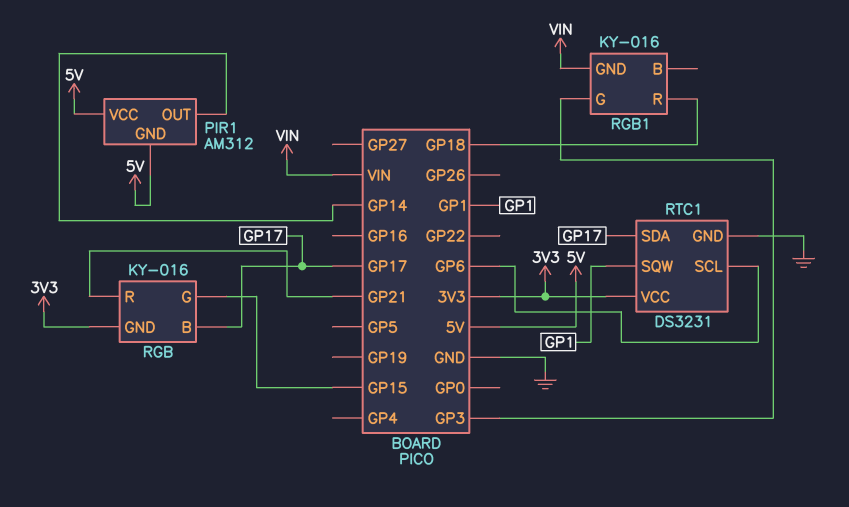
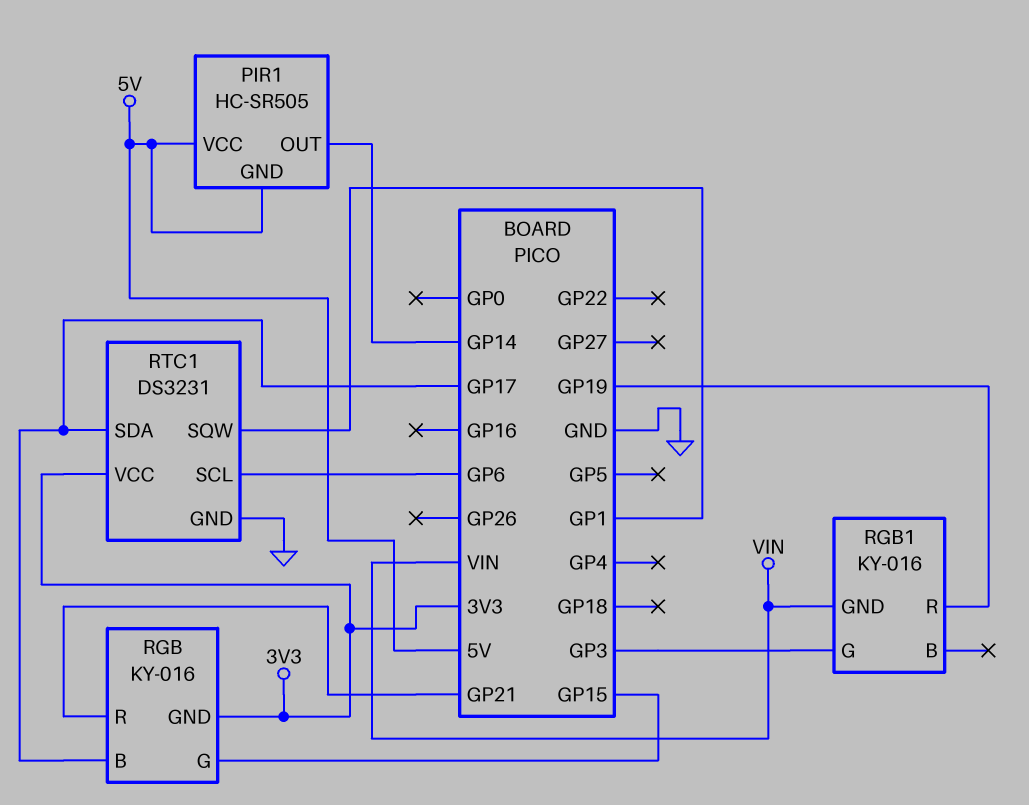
PIR1: AM312 -> HC-SR505
RGB1 pin R: GP18 -> GP19

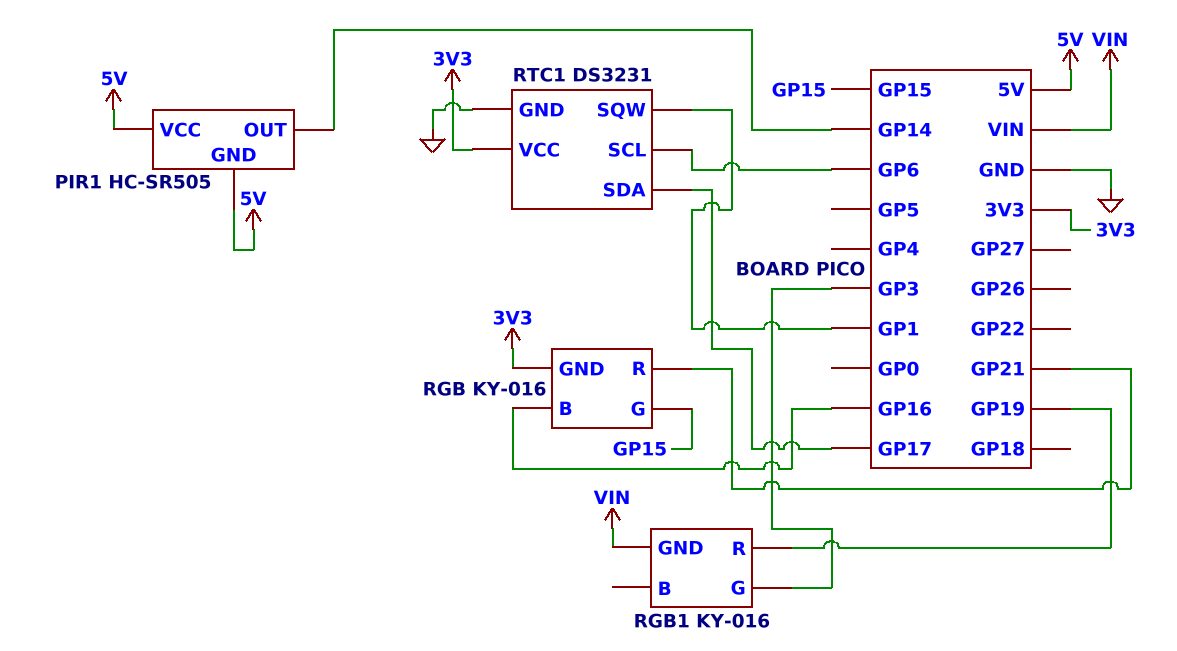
RGB pin B: GP17 -> GP16

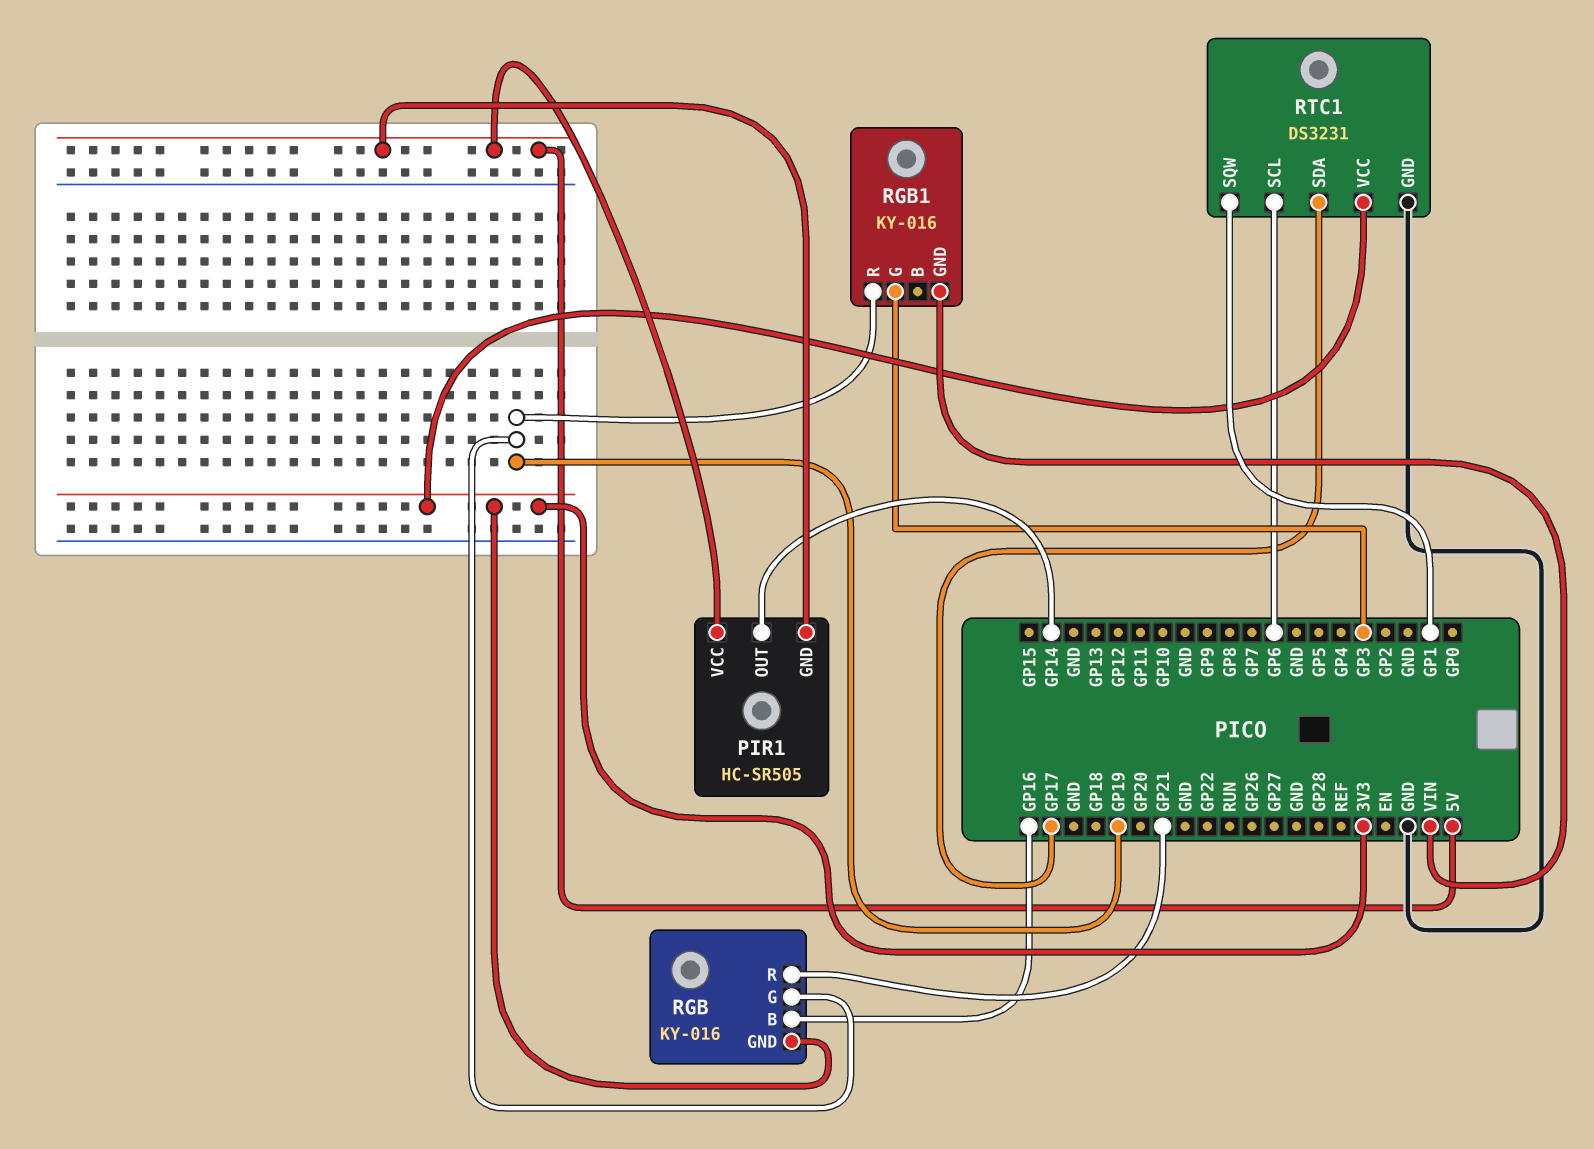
RGB pin G: GP15 -> GP19

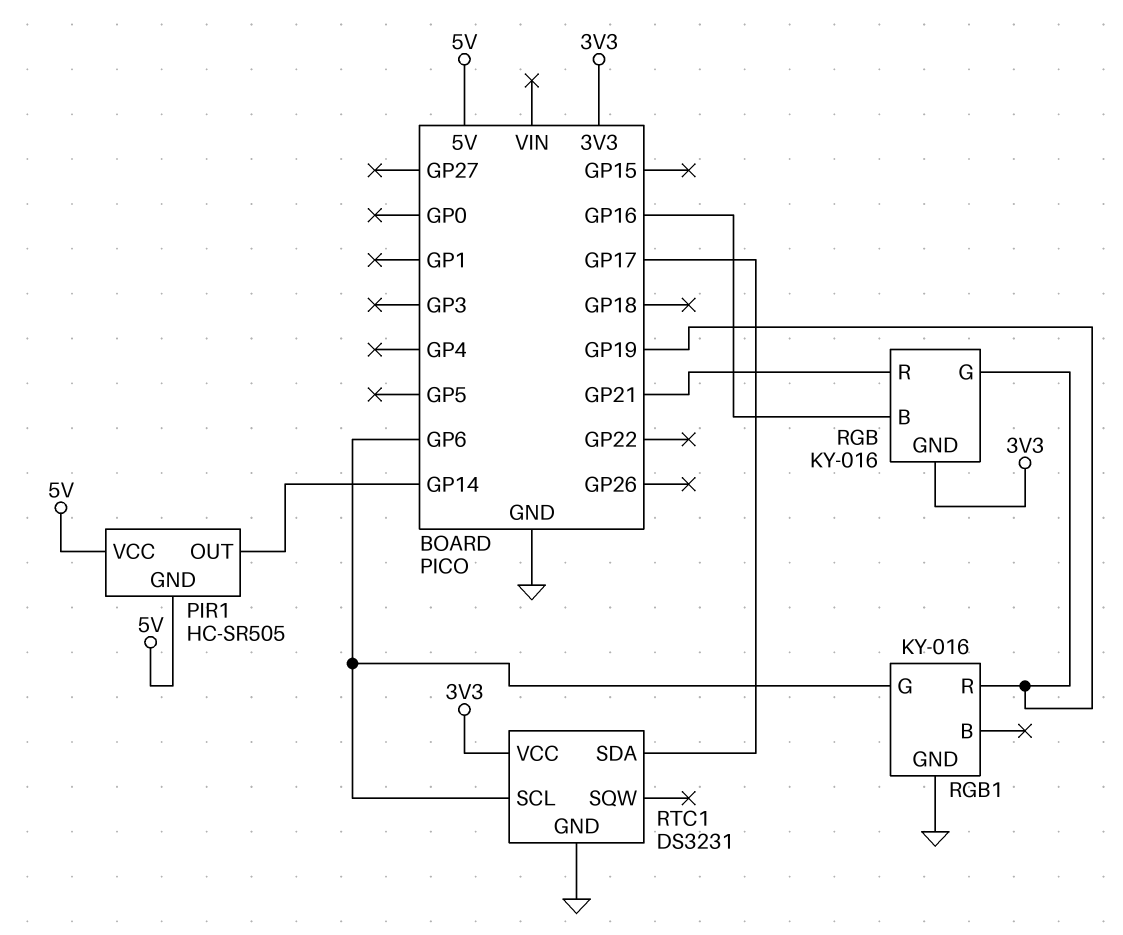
RGB1 pin G: GP3 -> GP6
RGB1 pin GND: VIN -> GND
RTC1 pin SQW: GP1 -> none

